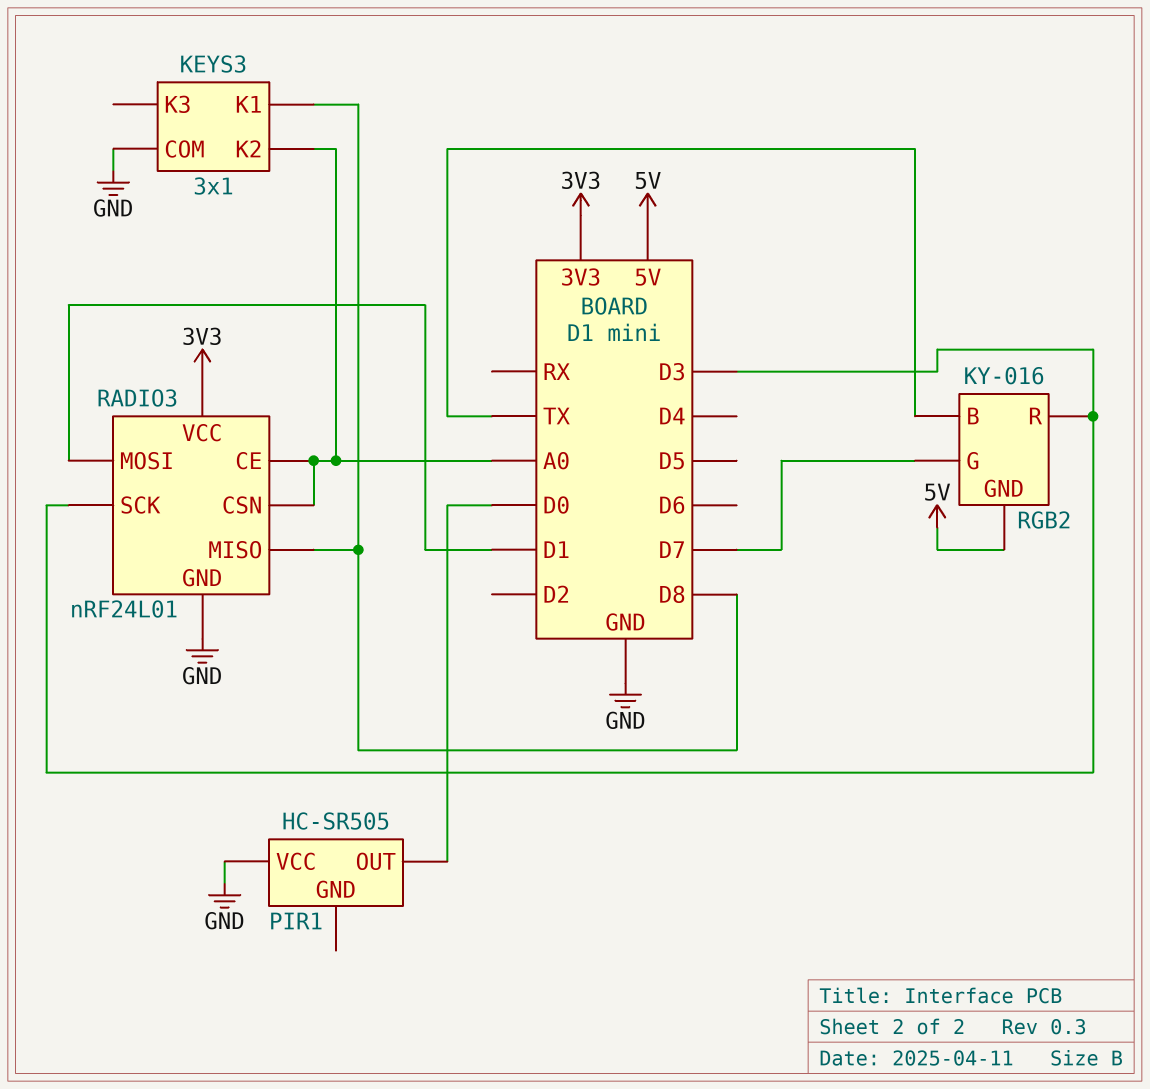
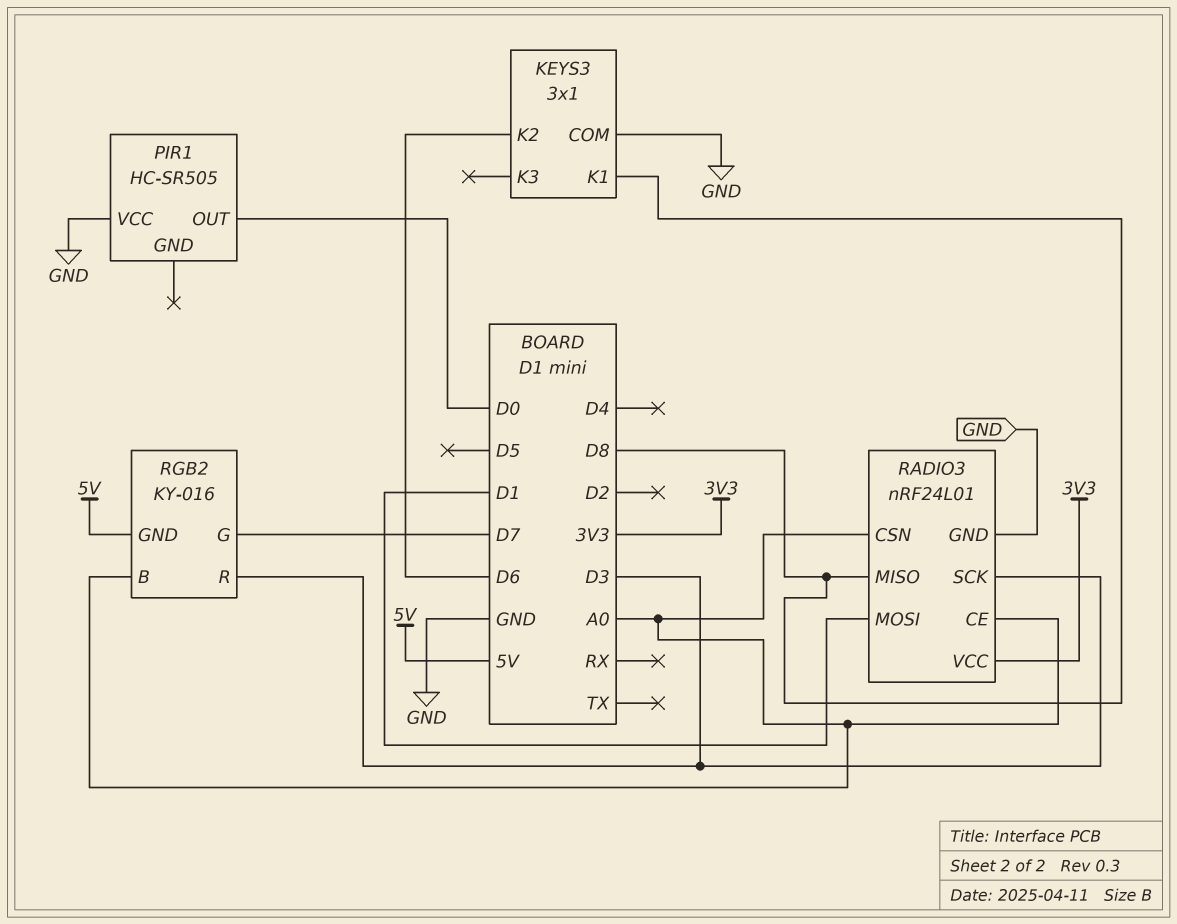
KEYS3 pin K2: A0 -> D6
RGB2 pin B: TX -> A0

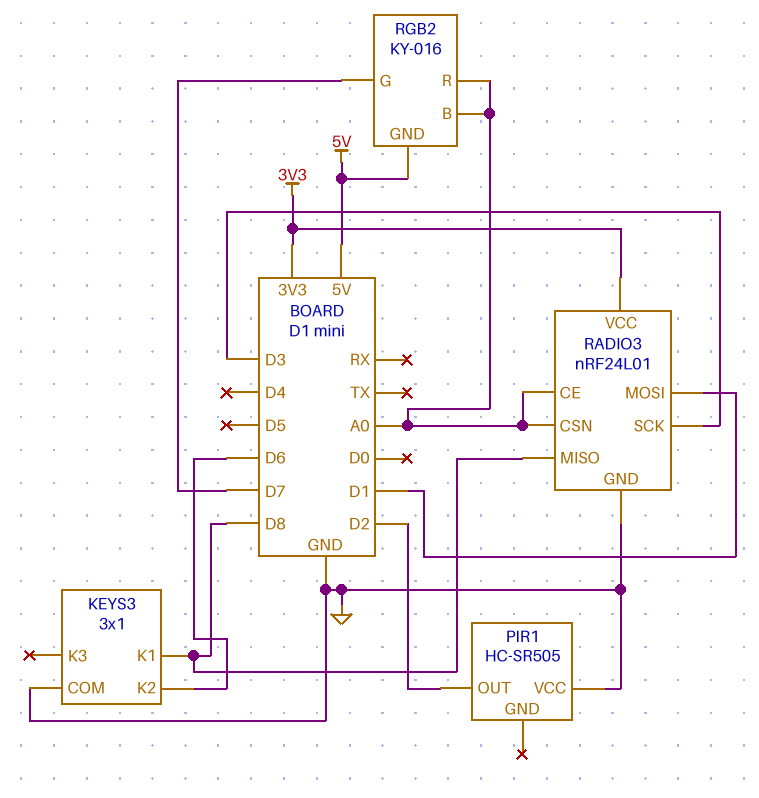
PIR1 pin OUT: D0 -> D2
RGB2 pin R: D3 -> A0

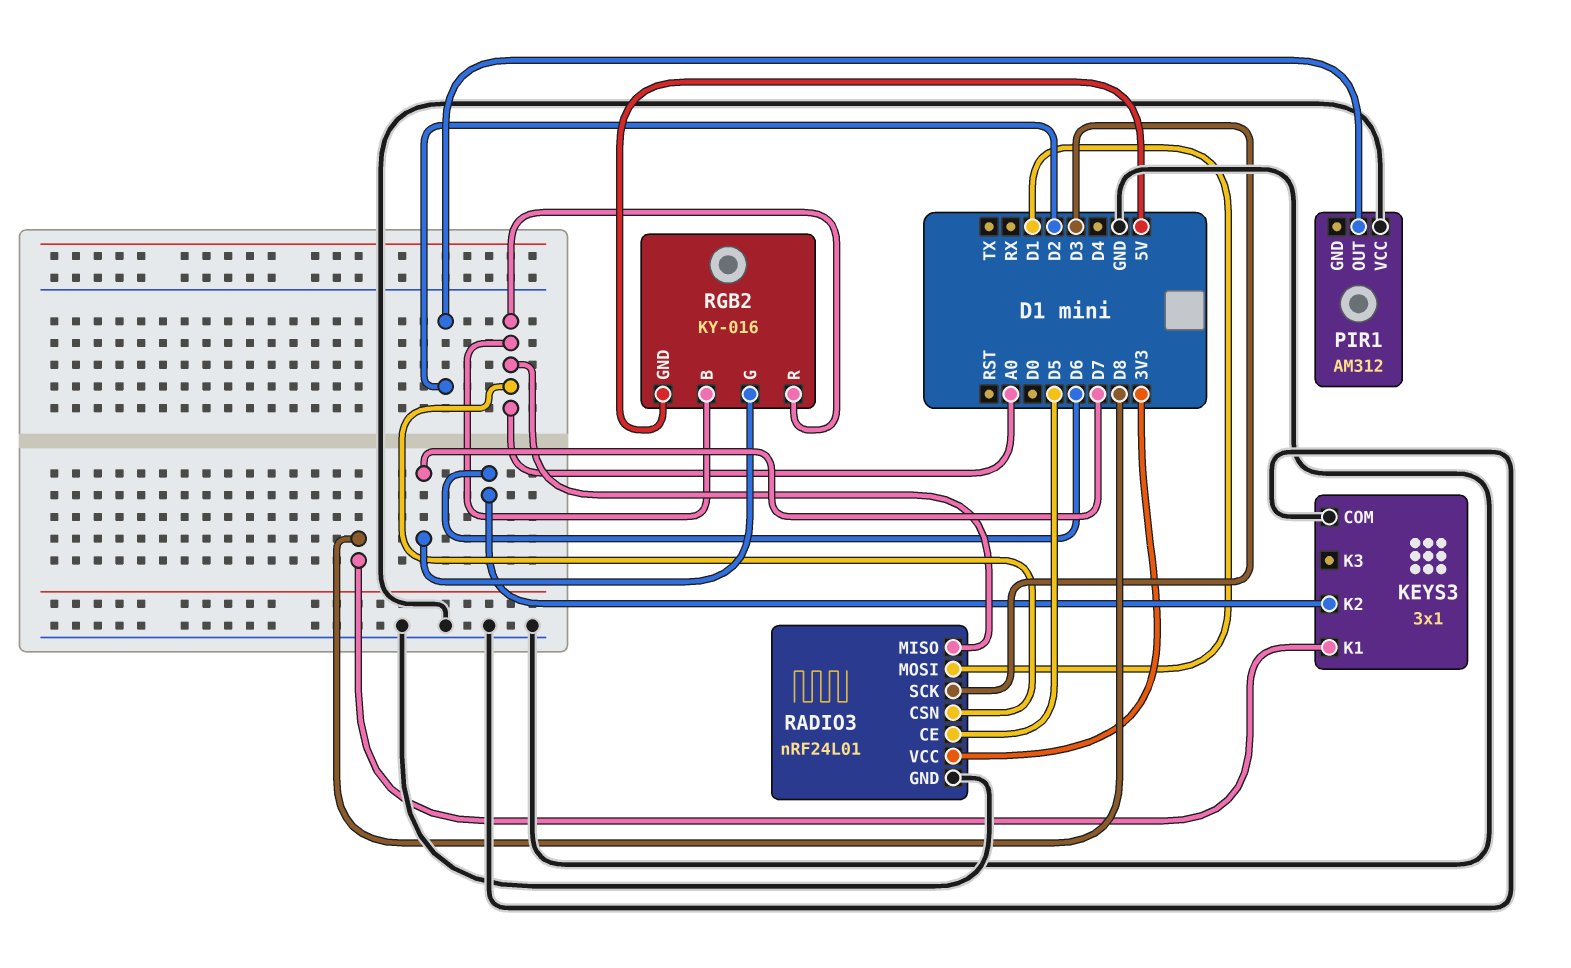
PIR1: HC-SR505 -> AM312
RADIO3 pin CE: A0 -> D5
RADIO3 pin MISO: D8 -> A0

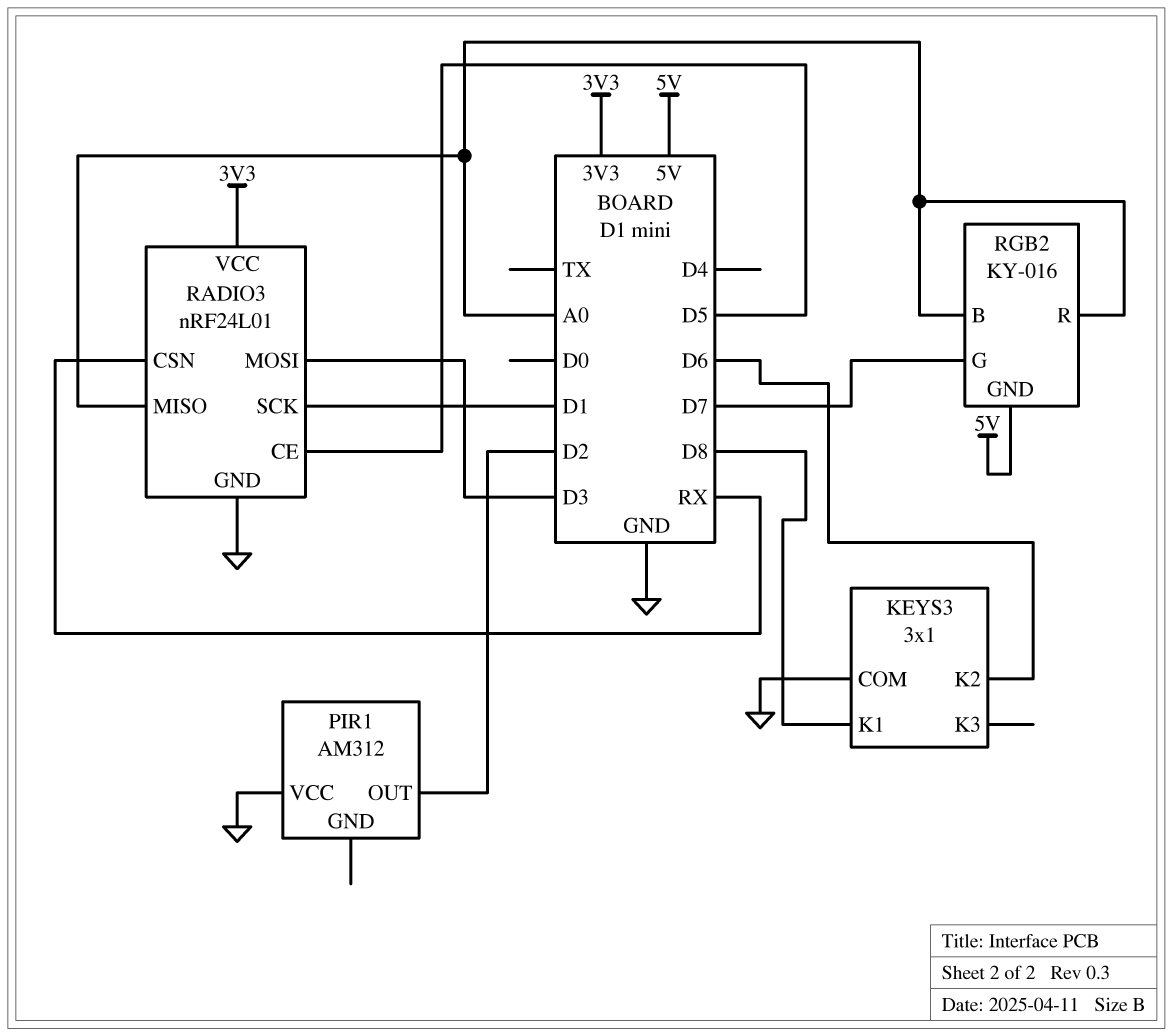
RADIO3 pin CSN: A0 -> RX
RADIO3 pin MOSI: D1 -> D3
RADIO3 pin SCK: D3 -> D1

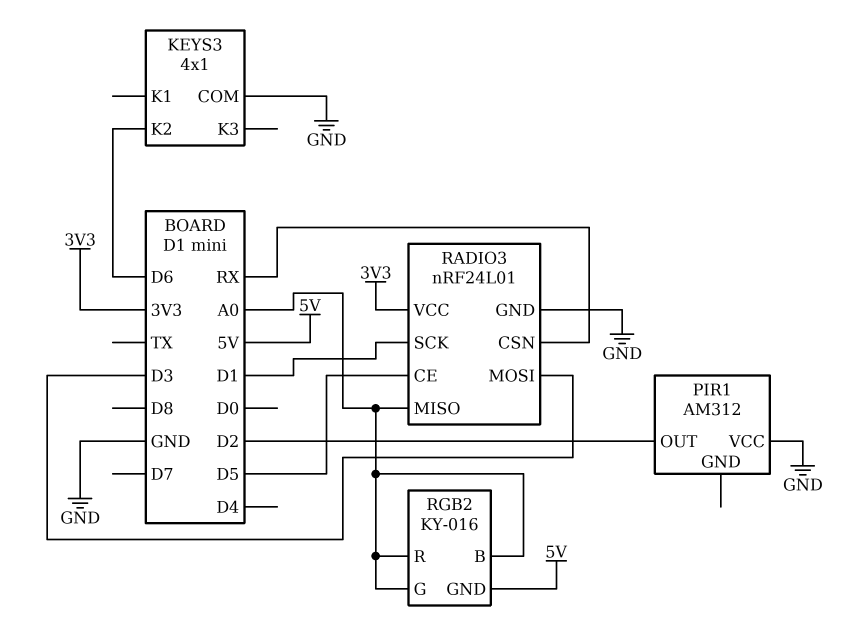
KEYS3: 3x1 -> 4x1
KEYS3 pin K1: D8 -> none
RGB2 pin G: D7 -> A0

